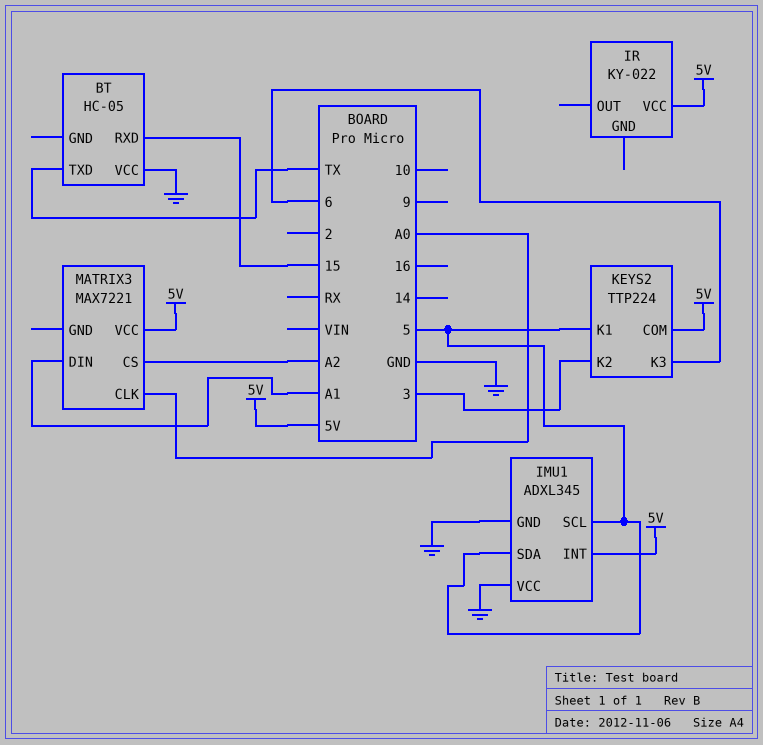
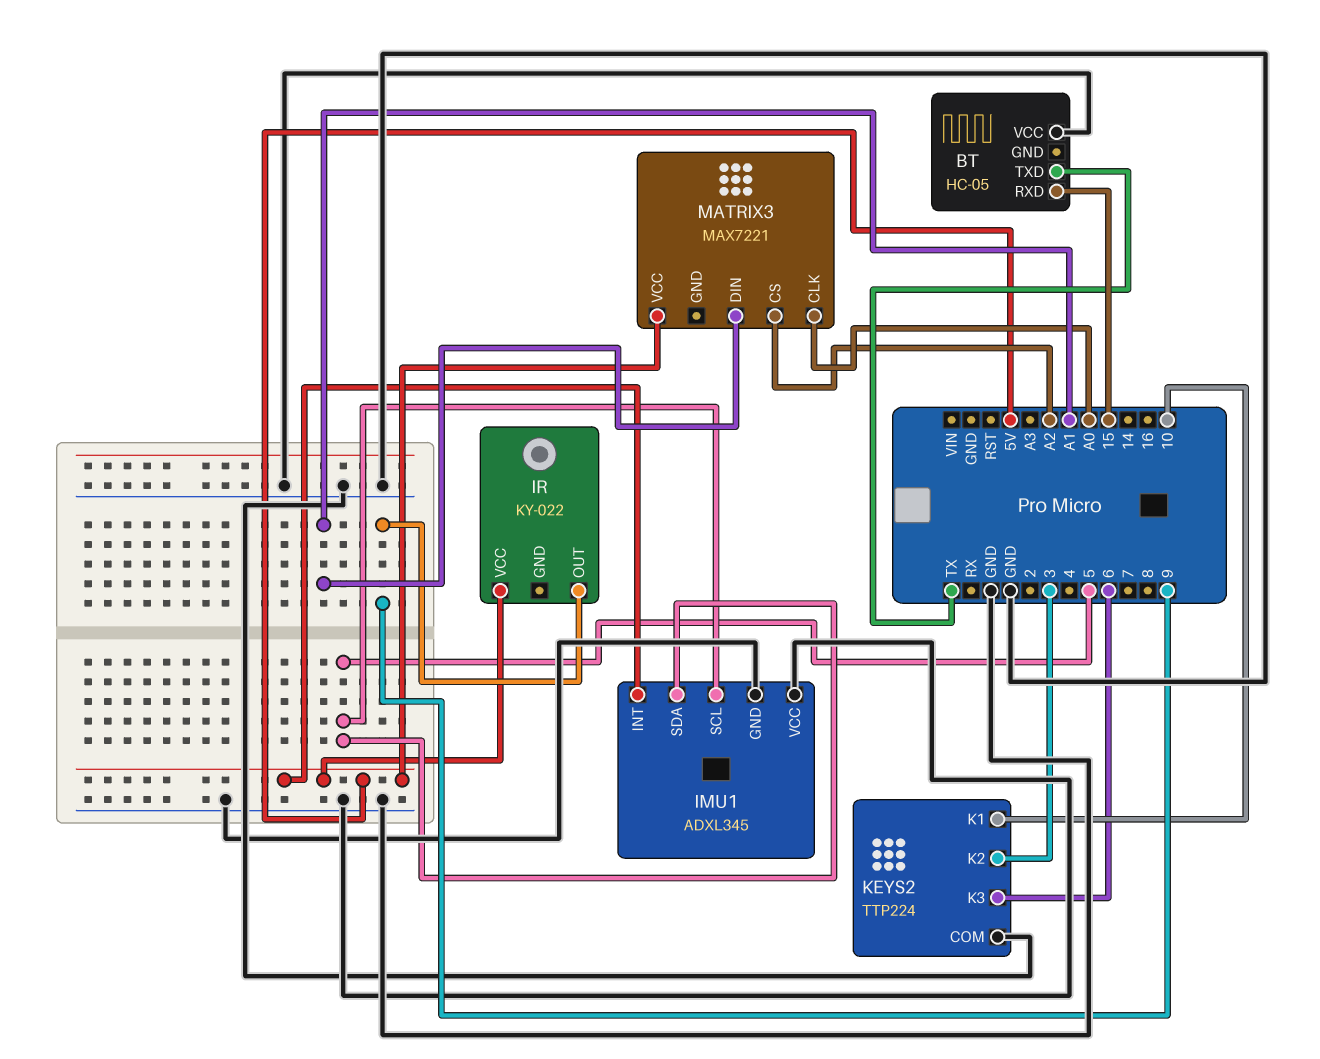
IR pin OUT: none -> 9
KEYS2 pin COM: 5V -> GND
KEYS2 pin K1: 5 -> 10

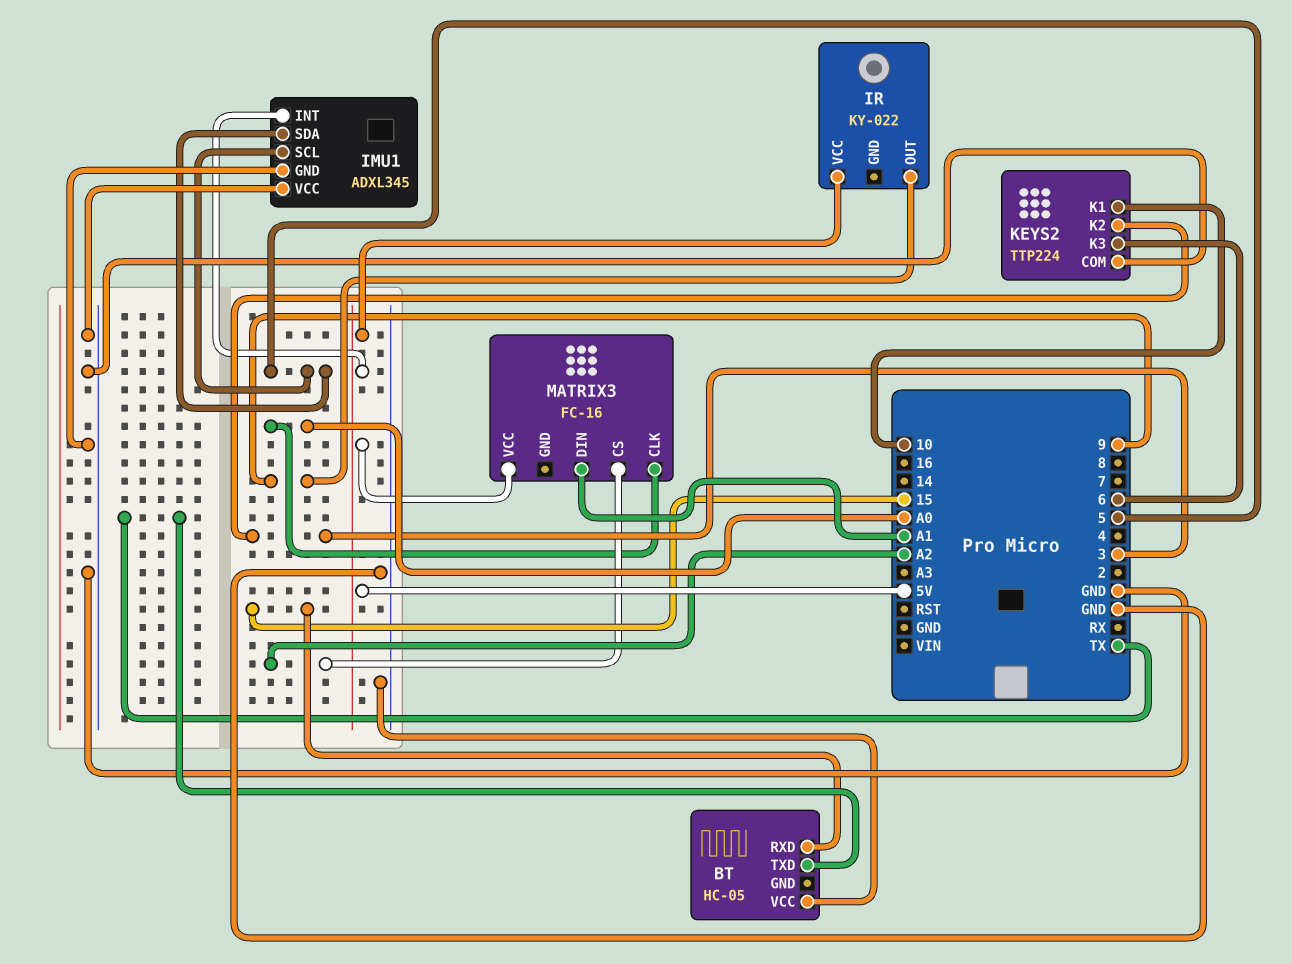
MATRIX3: MAX7221 -> FC-16

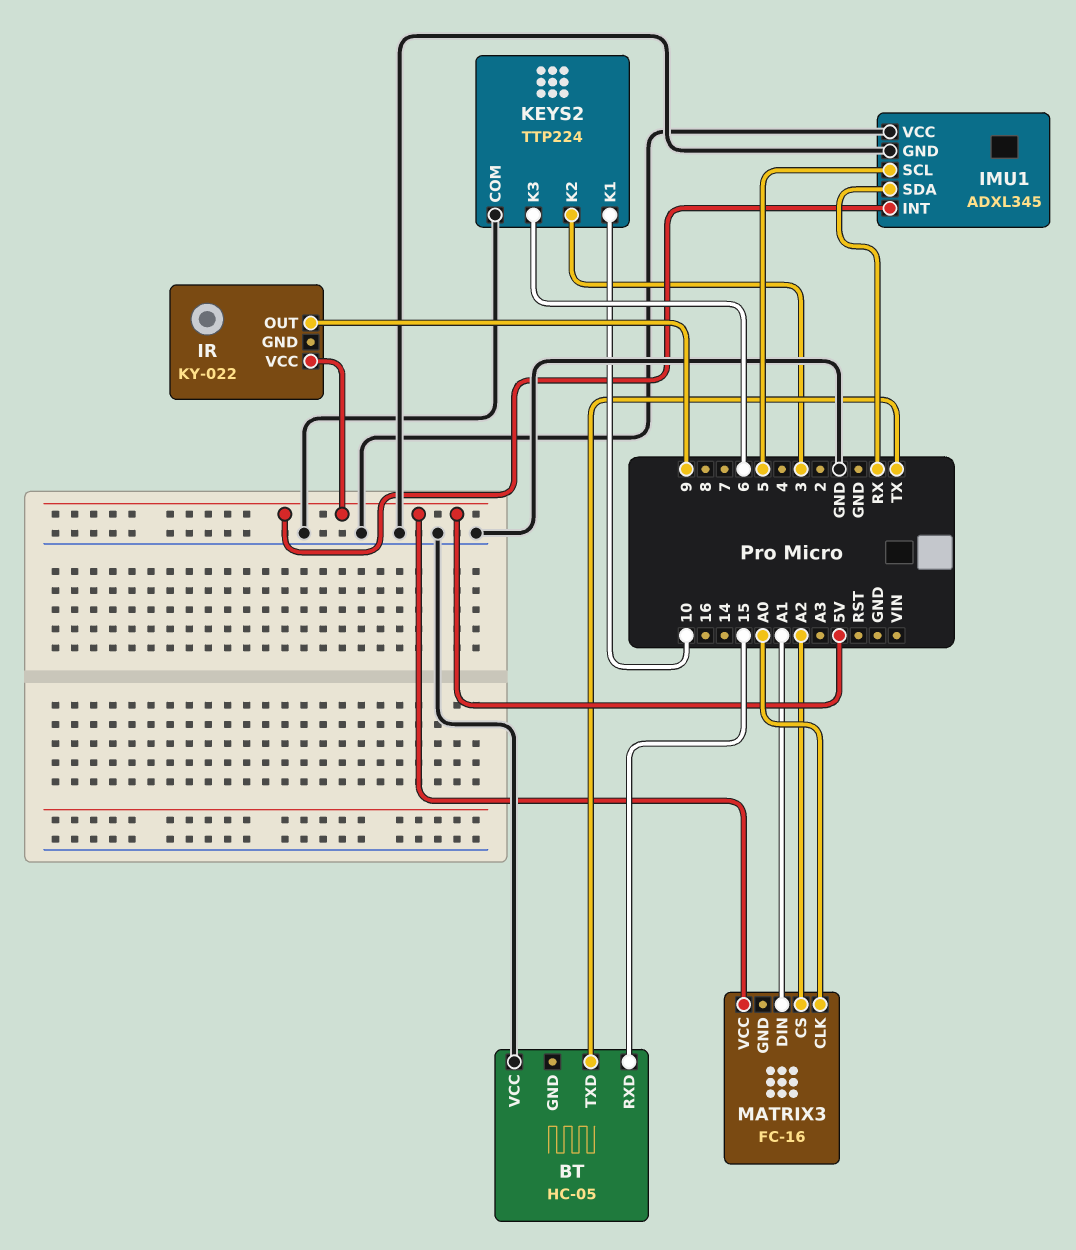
IMU1 pin SDA: 5 -> RX

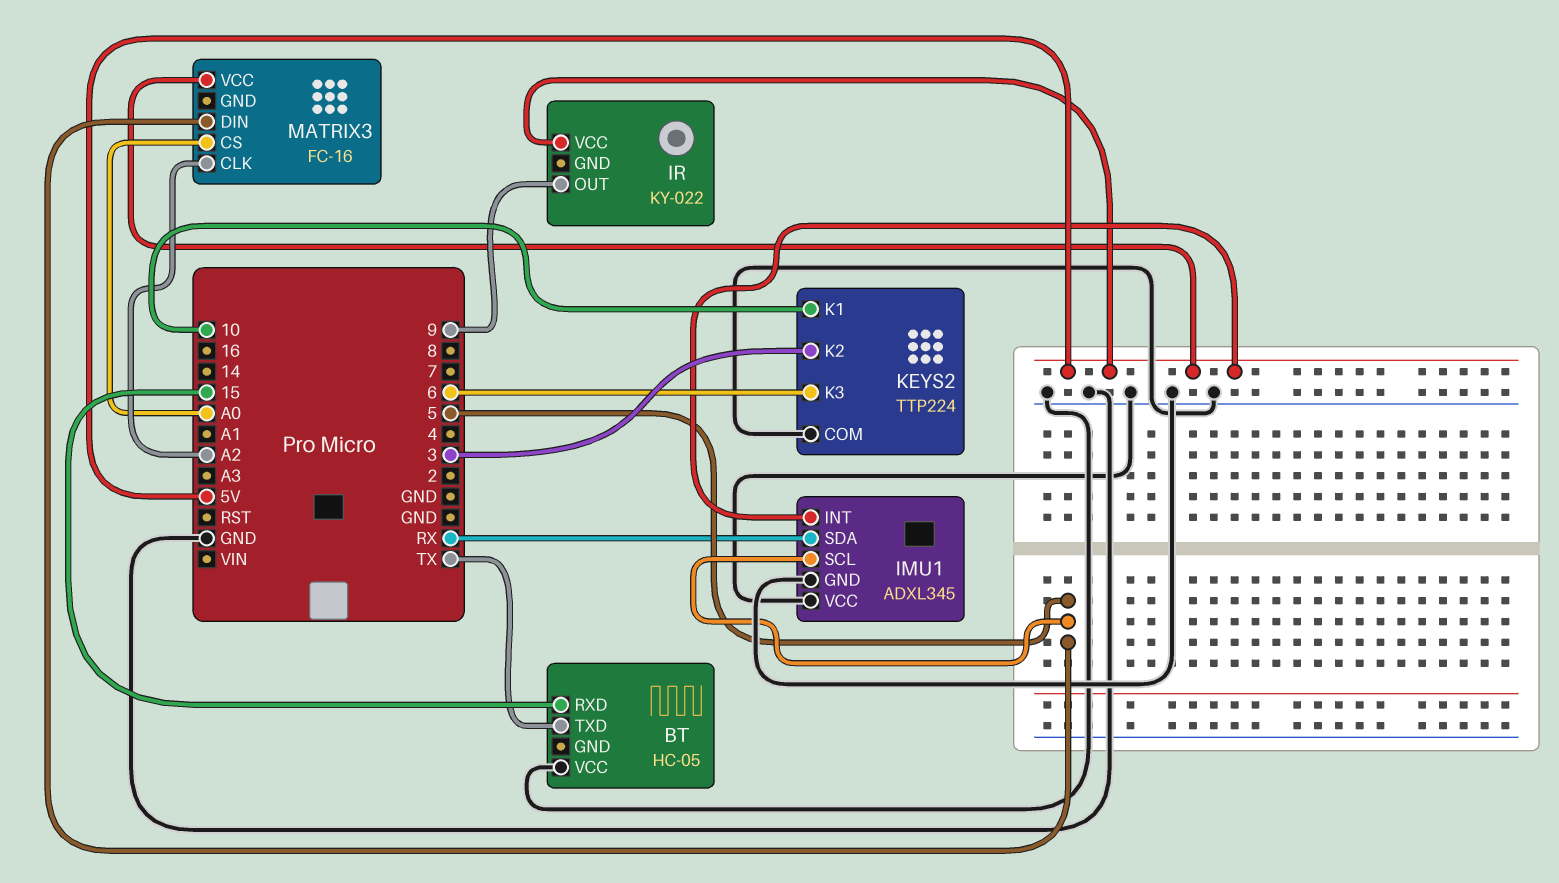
MATRIX3 pin CLK: A0 -> A2
MATRIX3 pin CS: A2 -> A0
MATRIX3 pin DIN: A1 -> 5

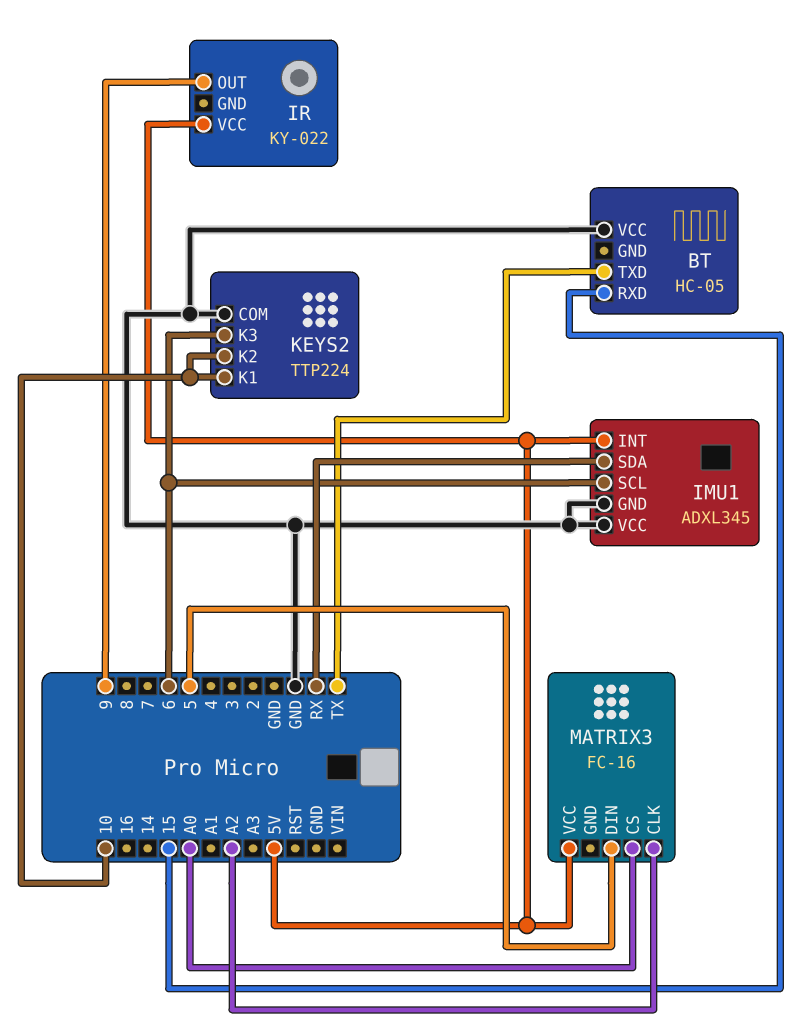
IMU1 pin SCL: 5 -> 6
KEYS2 pin K2: 3 -> 10

